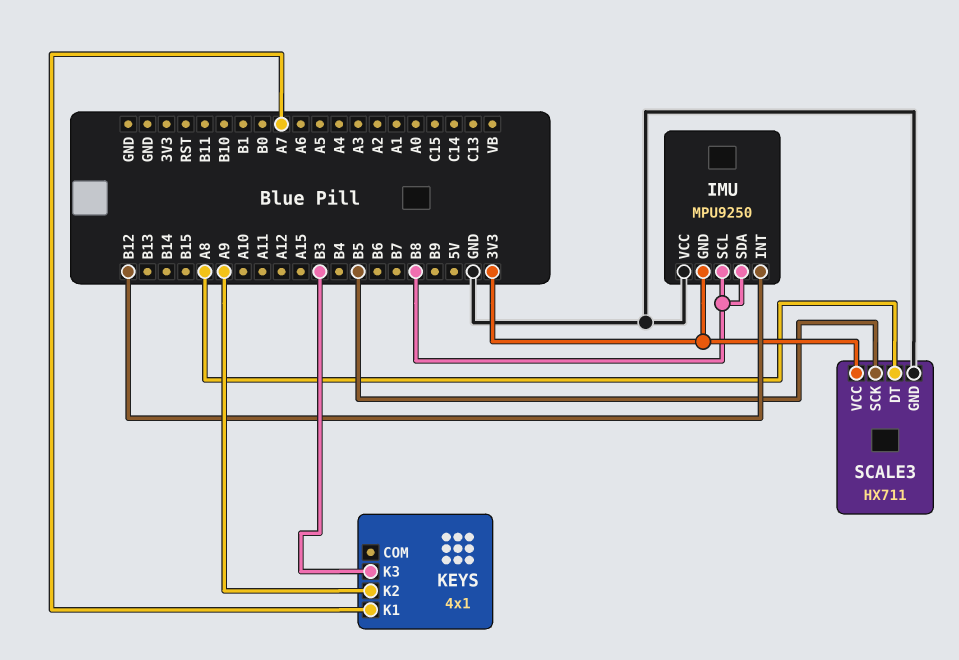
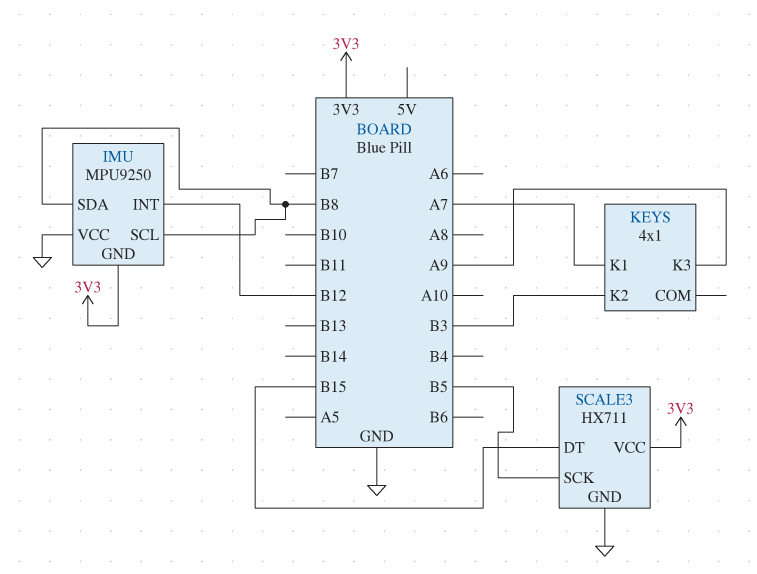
KEYS pin K2: A9 -> B3
KEYS pin K3: B3 -> A9
SCALE3 pin DT: A8 -> B15

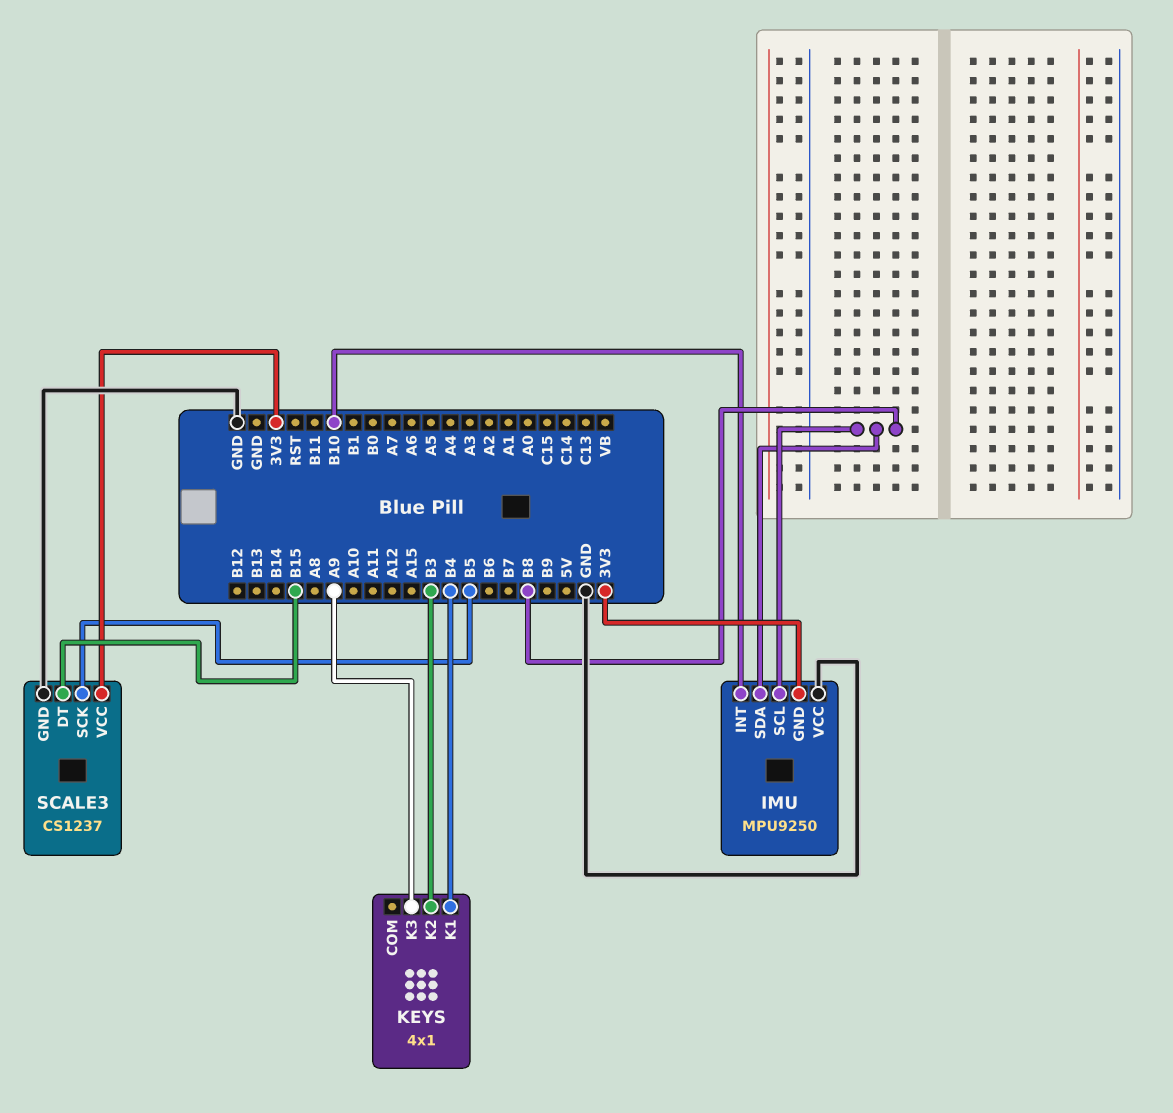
IMU pin INT: B12 -> B10
KEYS pin K1: A7 -> B4
SCALE3: HX711 -> CS1237

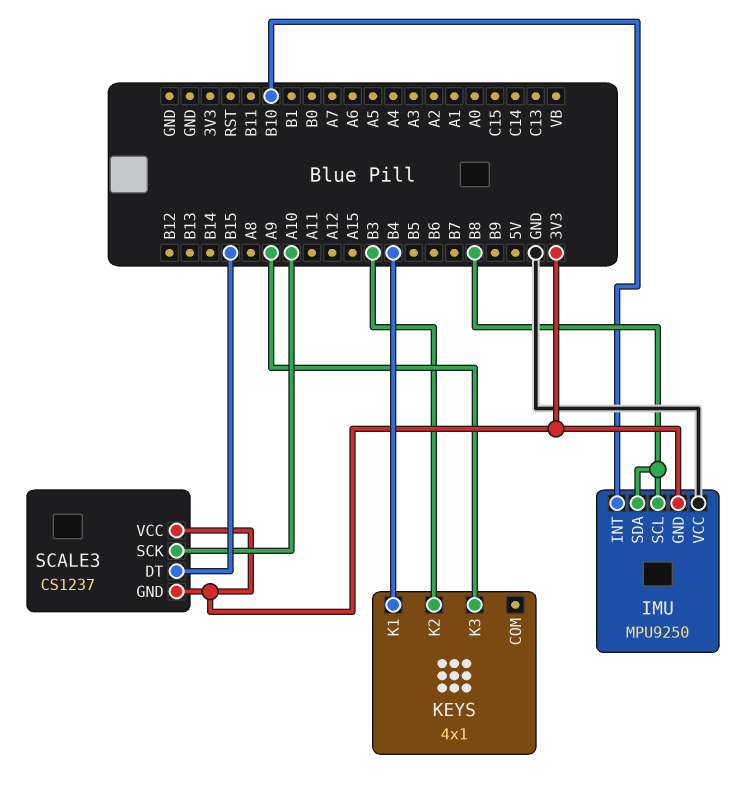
SCALE3 pin GND: GND -> 3V3
SCALE3 pin SCK: B5 -> A10

